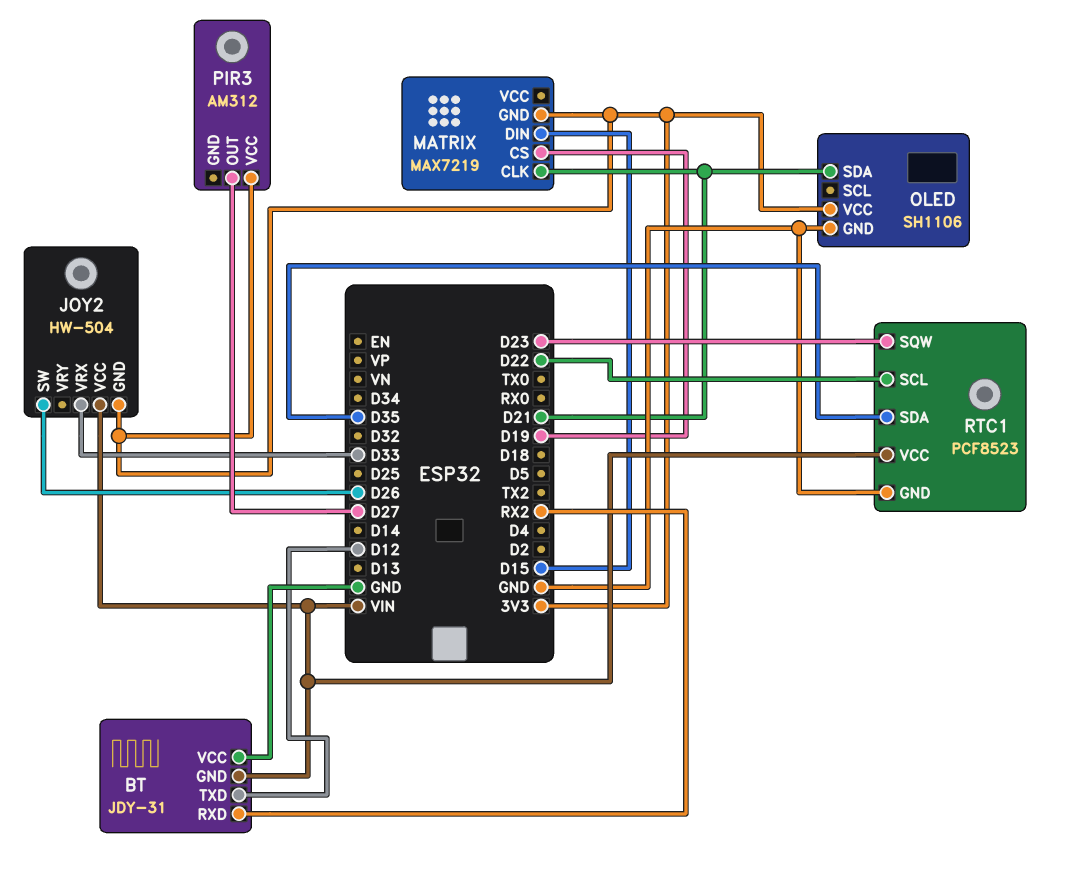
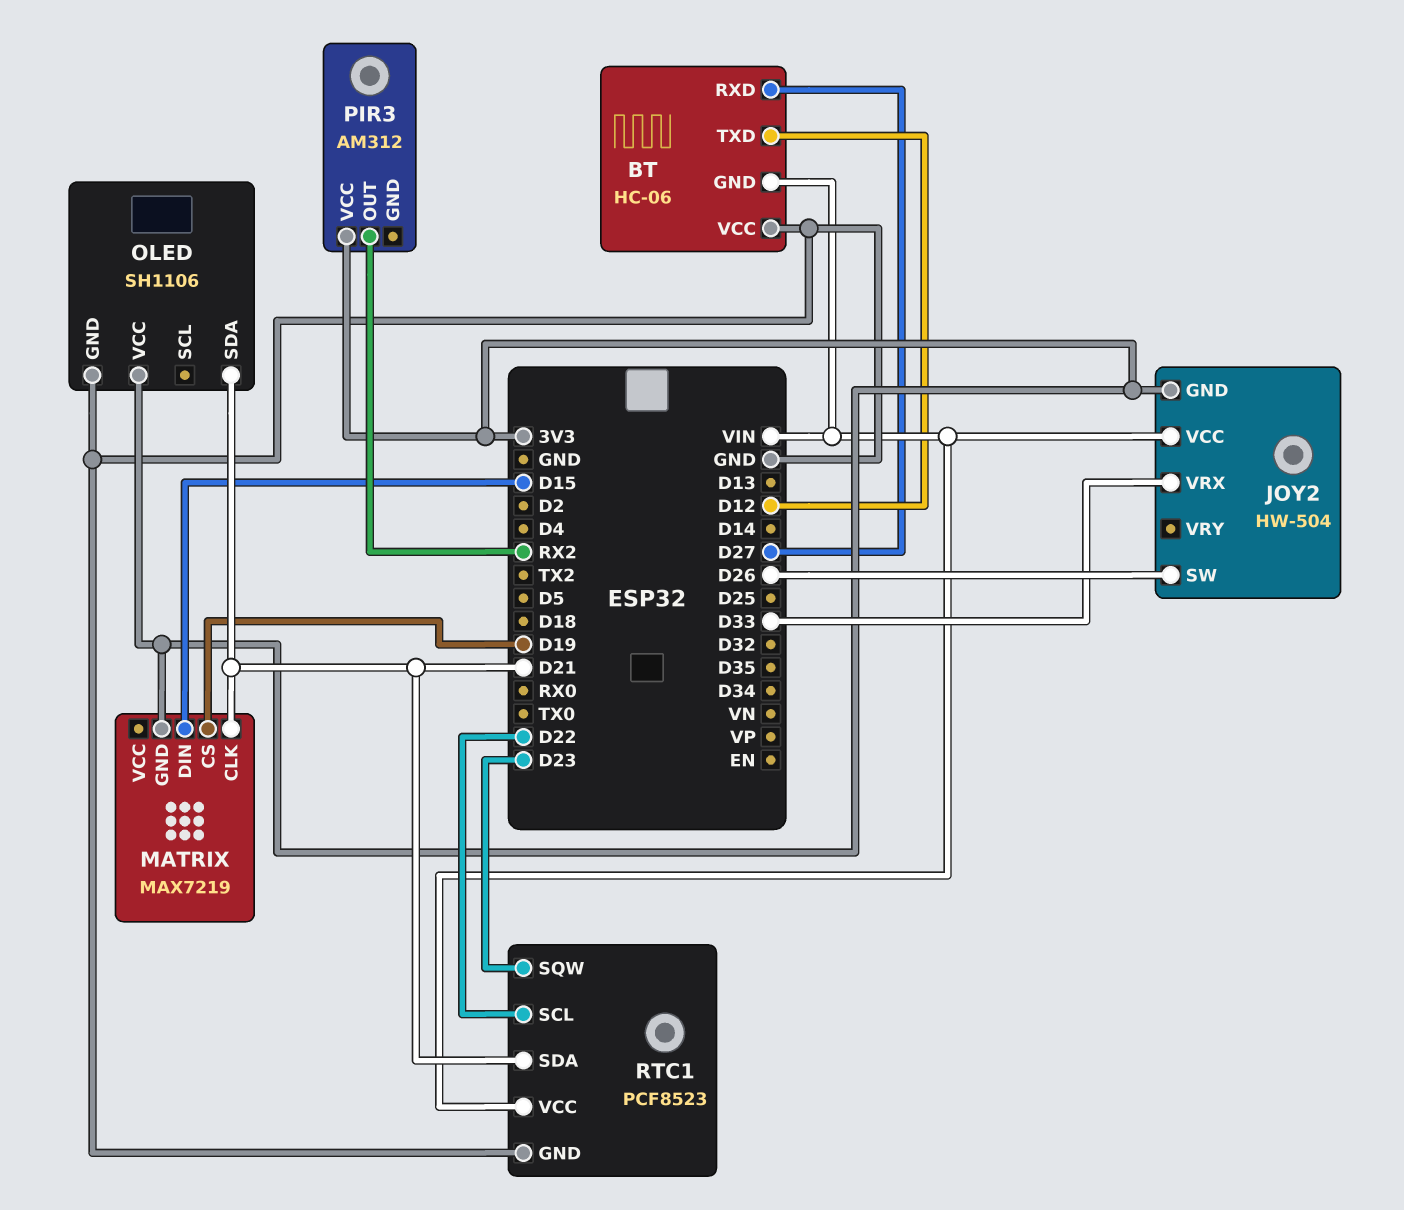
BT: JDY-31 -> HC-06
BT pin RXD: RX2 -> D27
PIR3 pin OUT: D27 -> RX2
RTC1 pin SDA: D35 -> D21

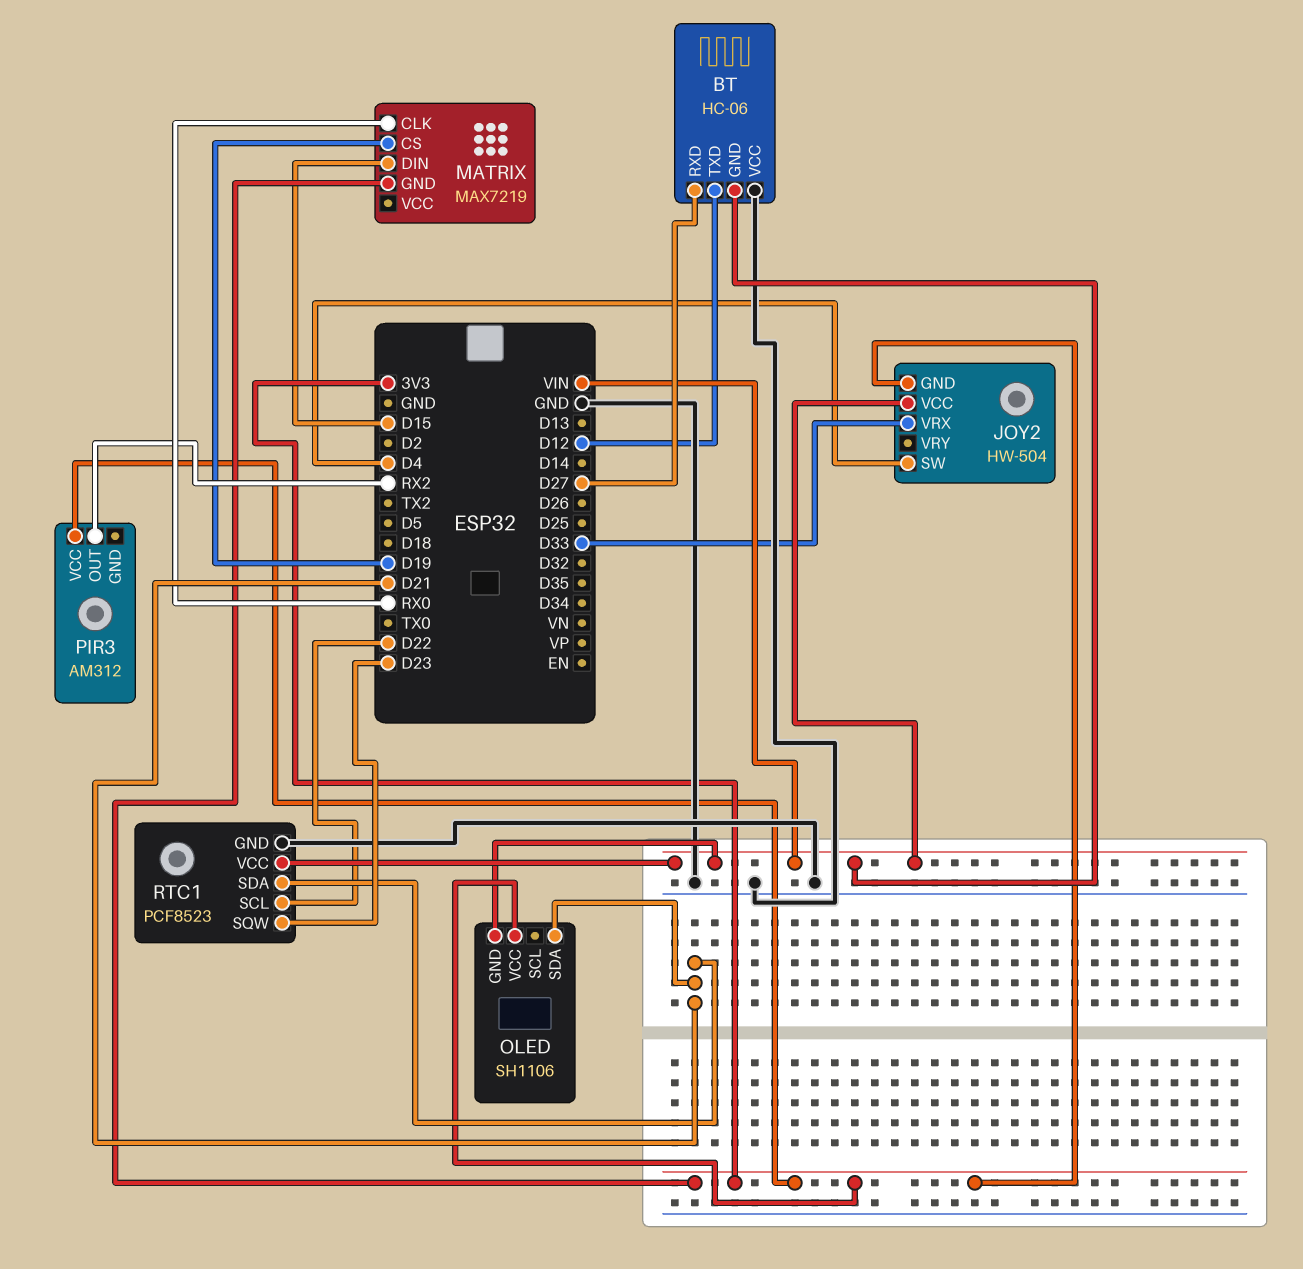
JOY2 pin SW: D26 -> D4
MATRIX pin CLK: D21 -> RX0
OLED pin GND: GND -> VIN

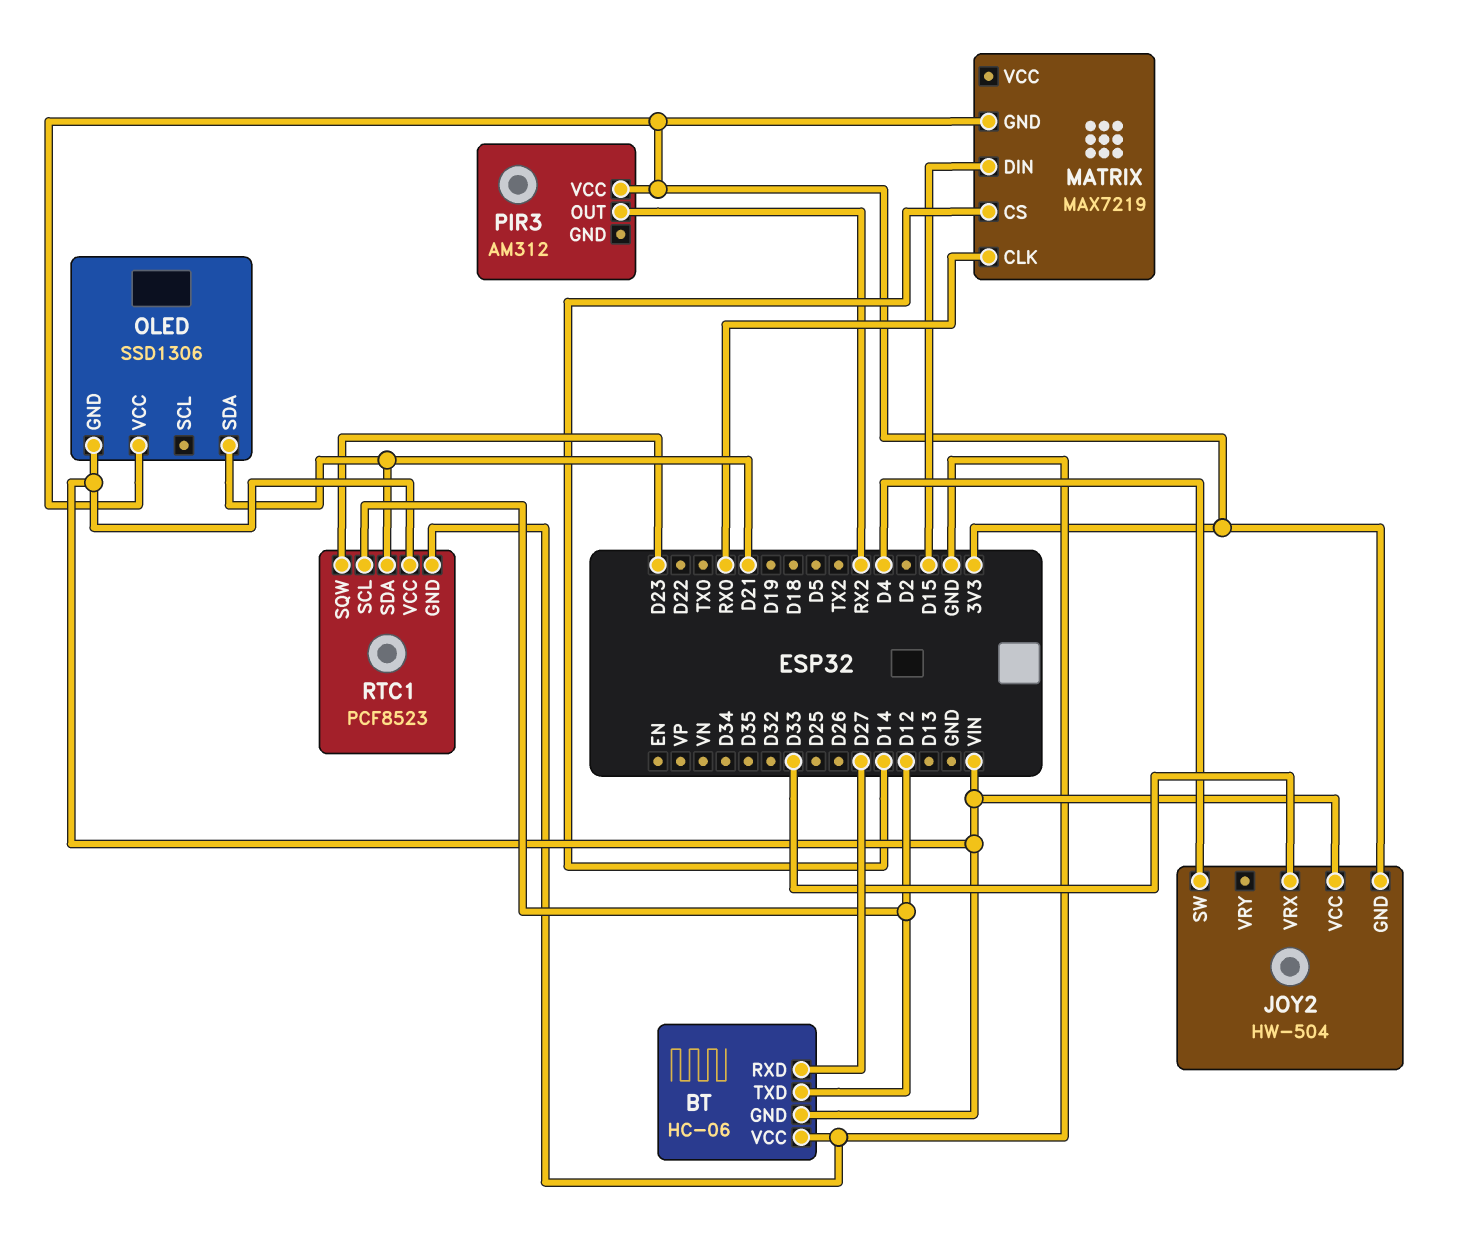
MATRIX pin CS: D19 -> D14
OLED: SH1106 -> SSD1306
RTC1 pin SCL: D22 -> D12

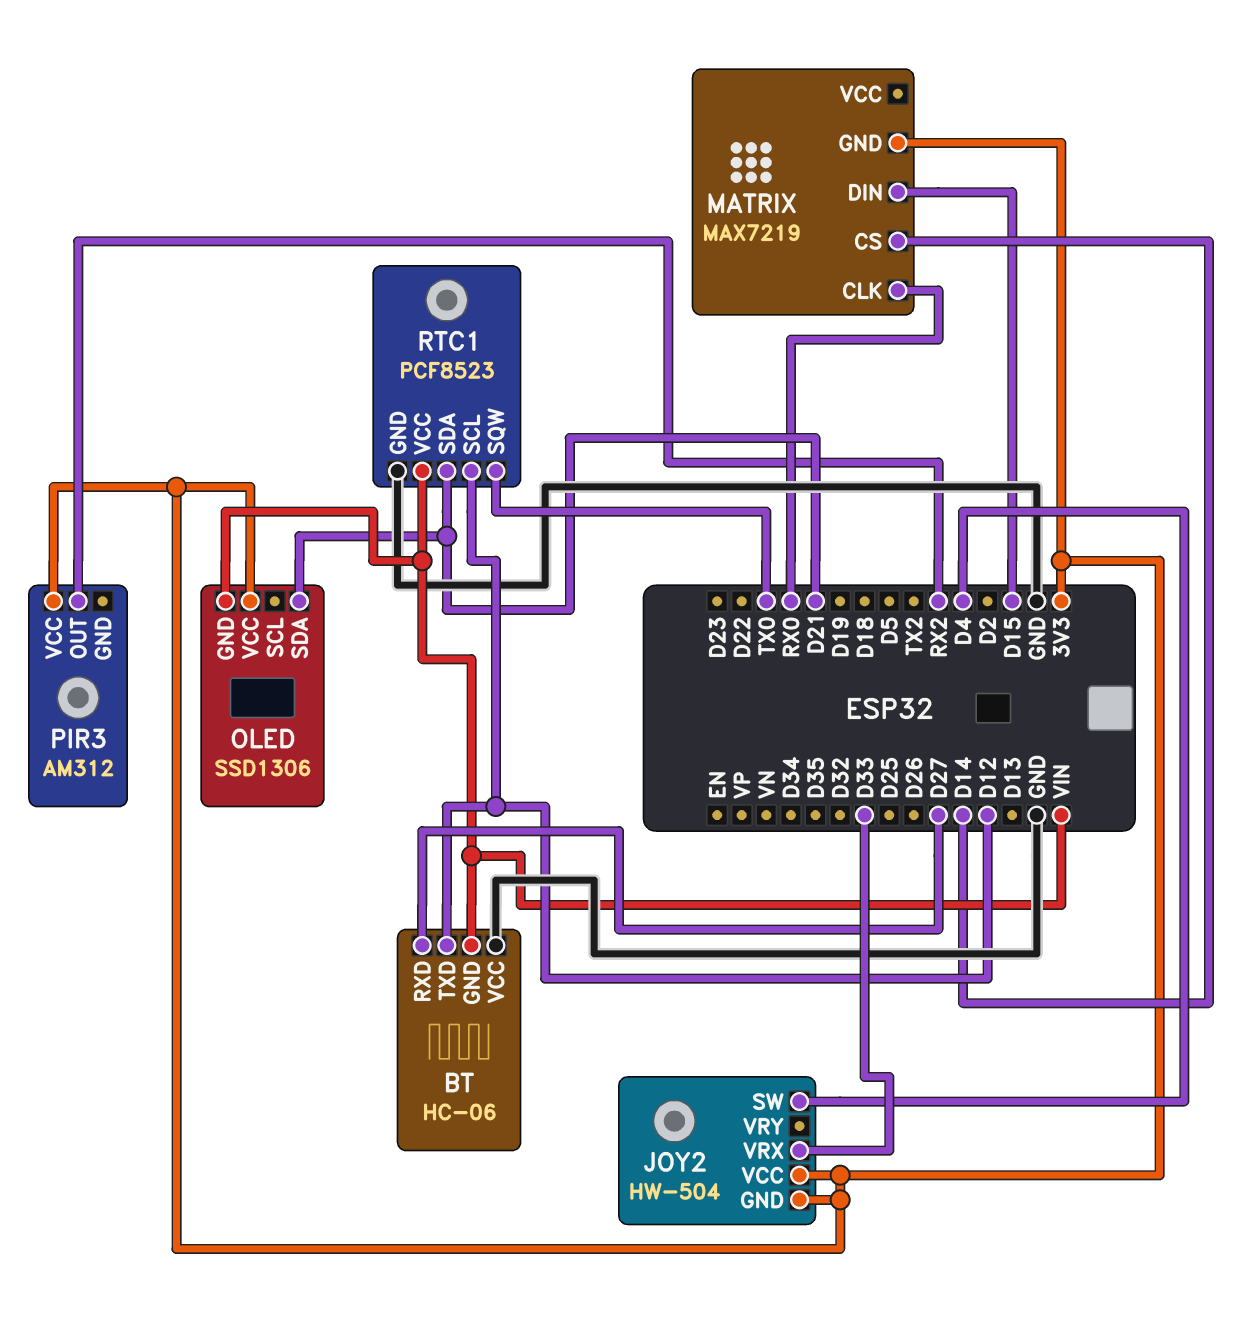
JOY2 pin VCC: VIN -> 3V3
RTC1 pin SQW: D23 -> TX0

